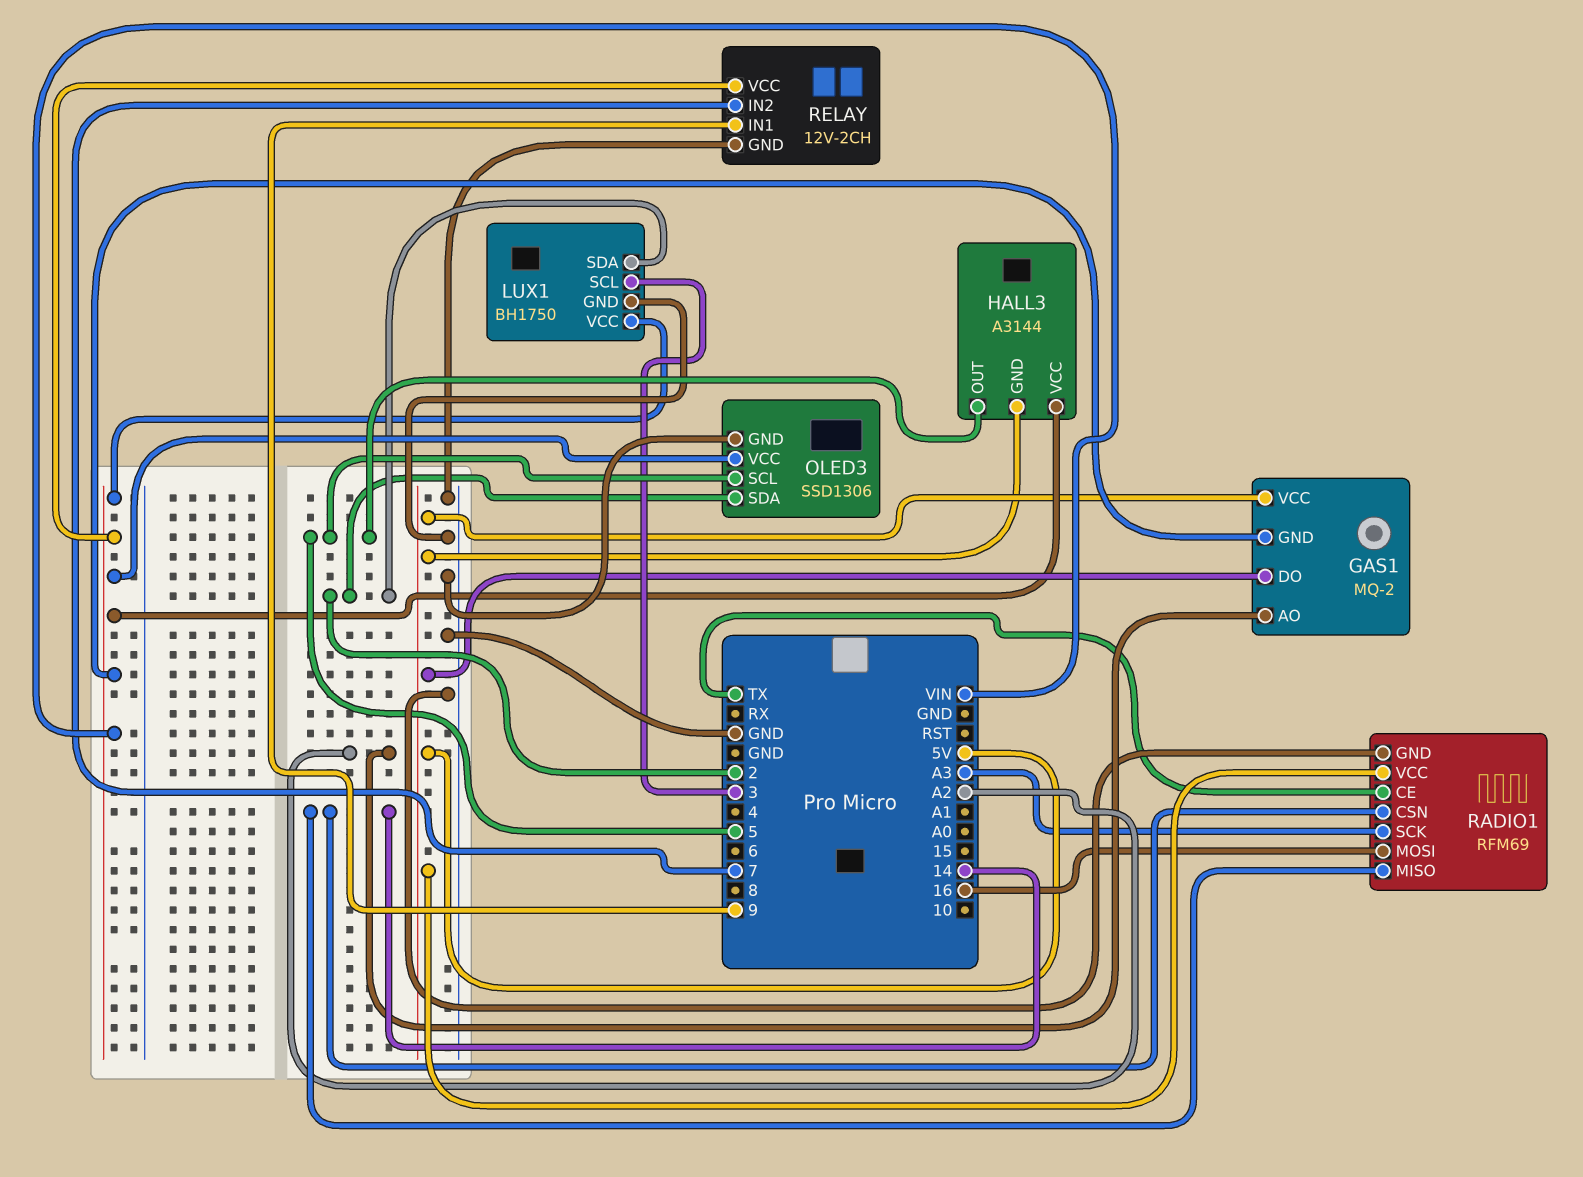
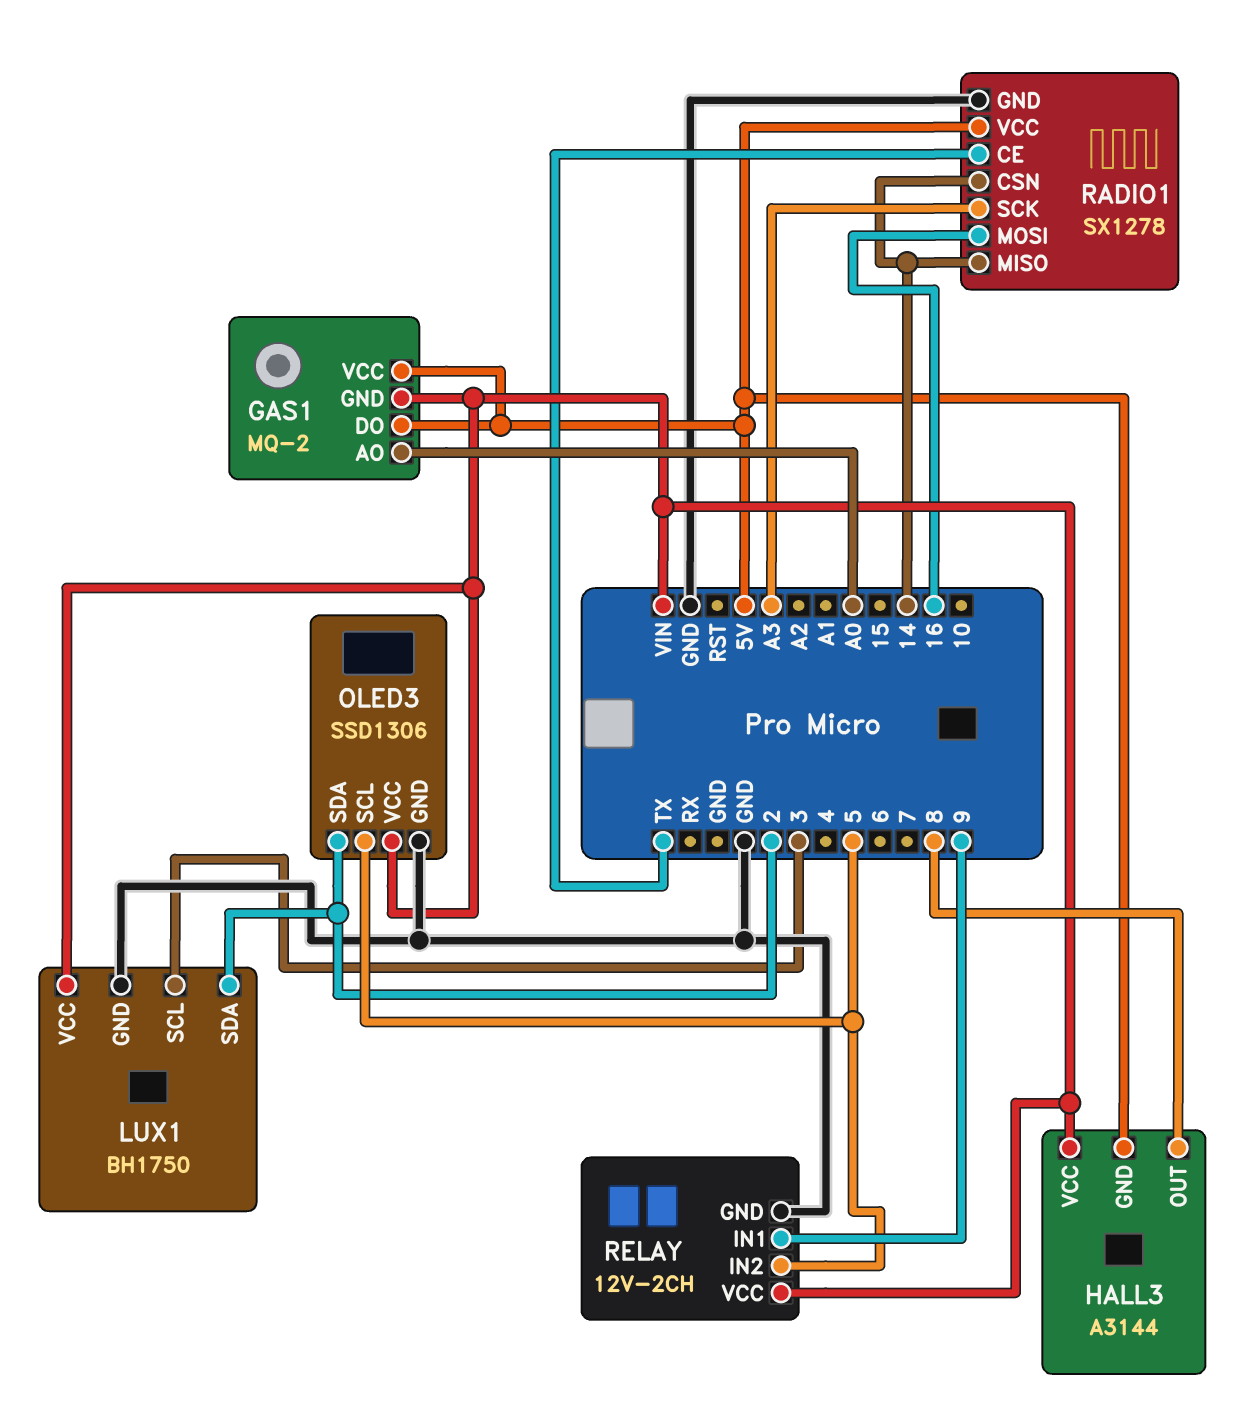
GAS1 pin AO: A2 -> A0
HALL3 pin OUT: 5 -> 8
RADIO1: RFM69 -> SX1278
RELAY pin IN2: 7 -> 5

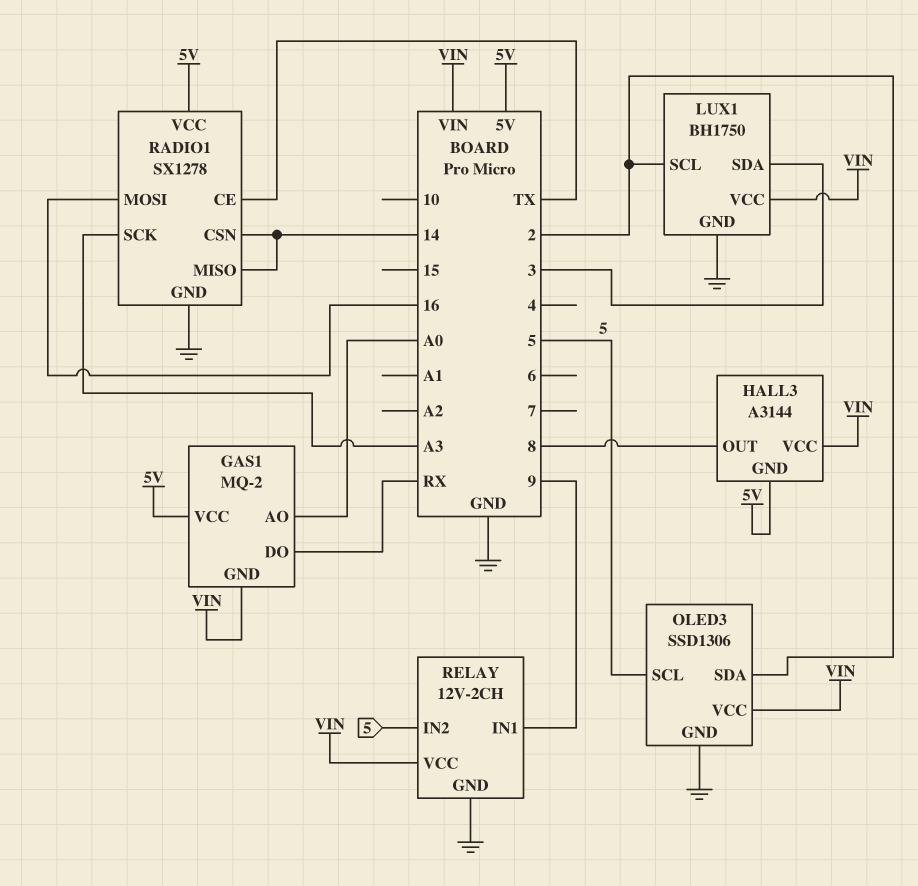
GAS1 pin DO: 5V -> RX
LUX1 pin SCL: 3 -> 2
LUX1 pin SDA: 2 -> 3

